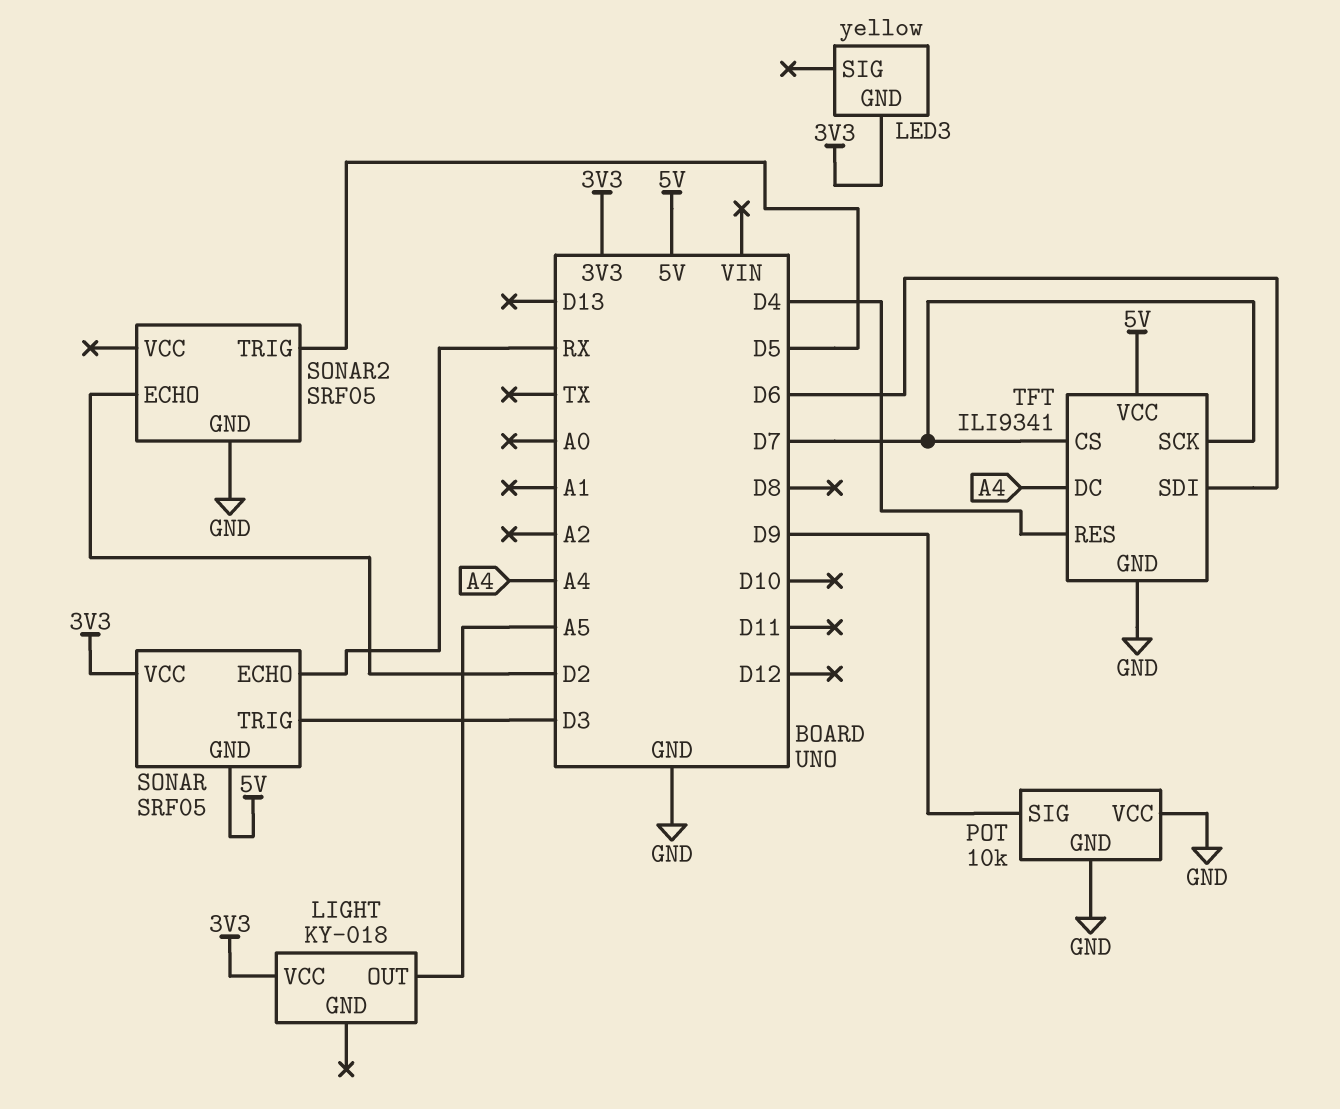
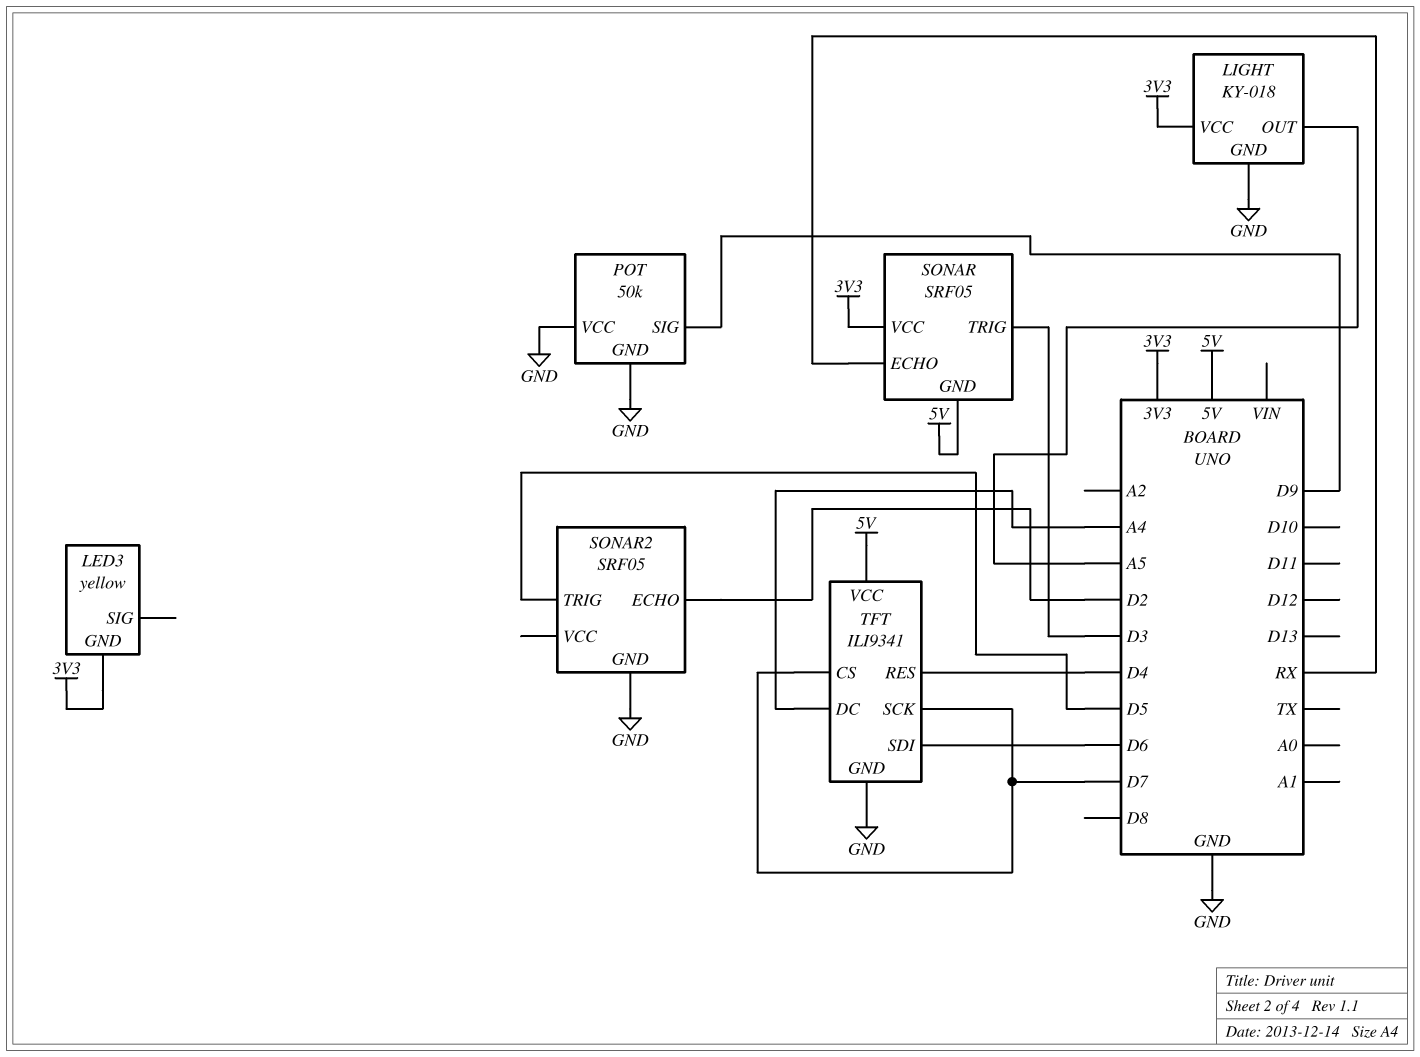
LIGHT pin GND: none -> GND
POT: 10k -> 50k

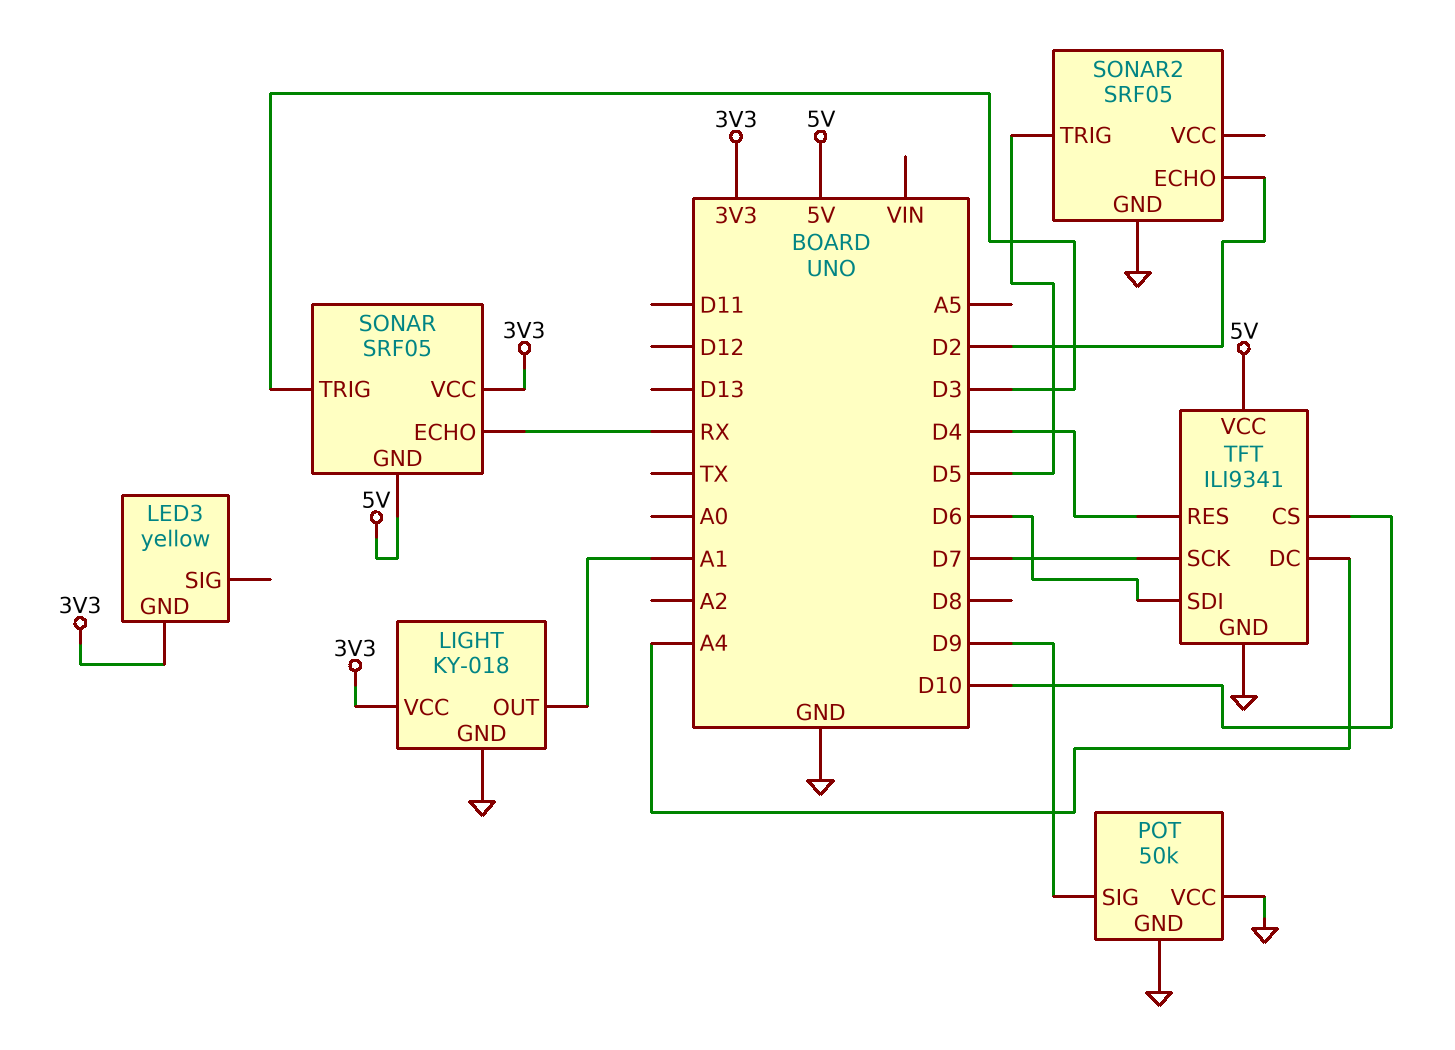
LIGHT pin OUT: A5 -> A1
TFT pin CS: D7 -> D10

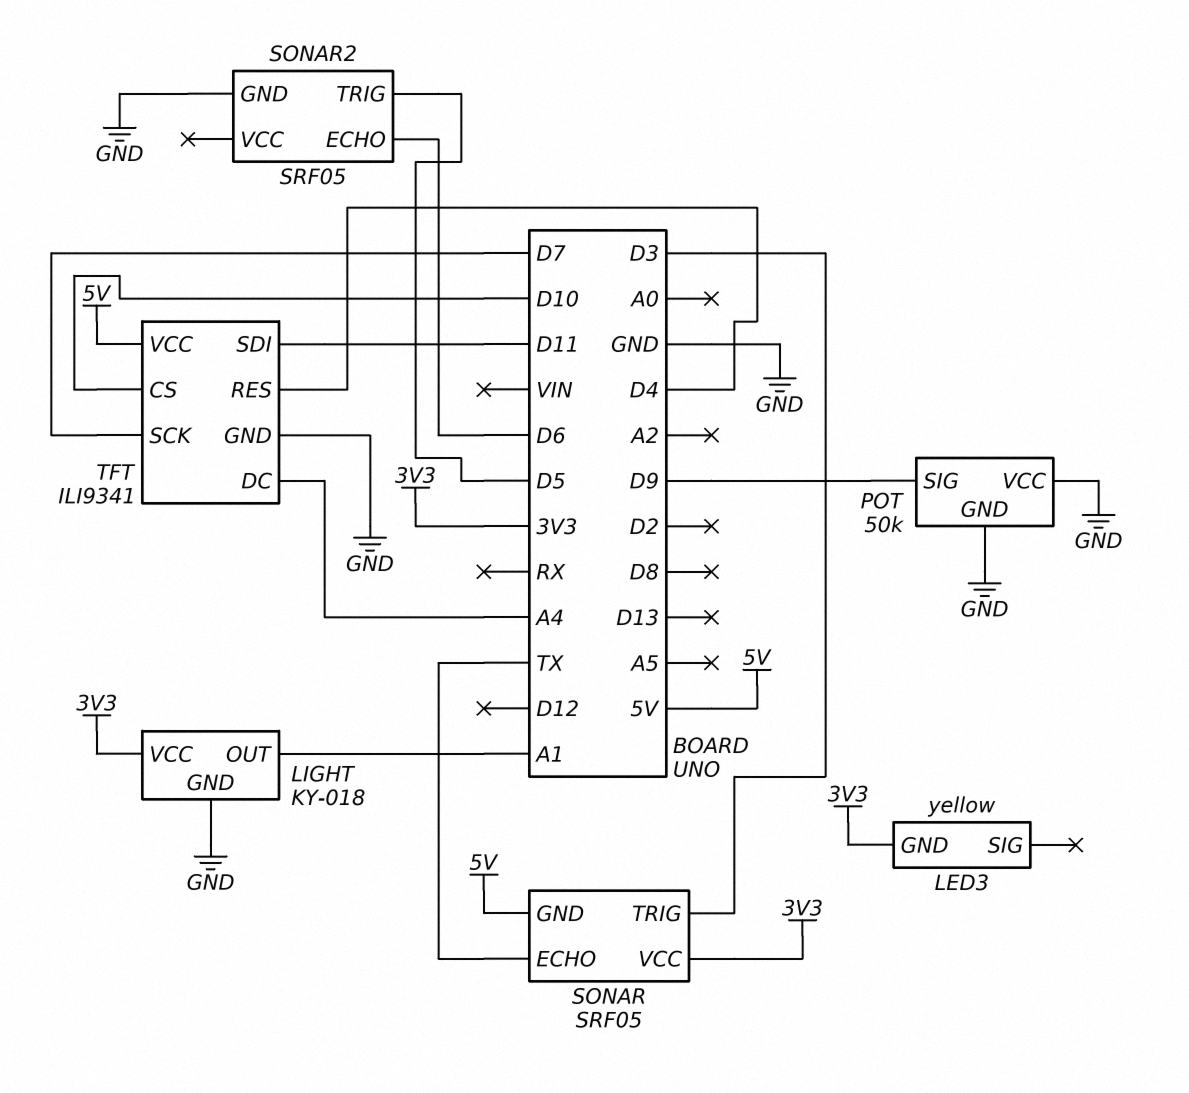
SONAR pin ECHO: RX -> TX
SONAR2 pin ECHO: D2 -> D6
TFT pin SDI: D6 -> D11

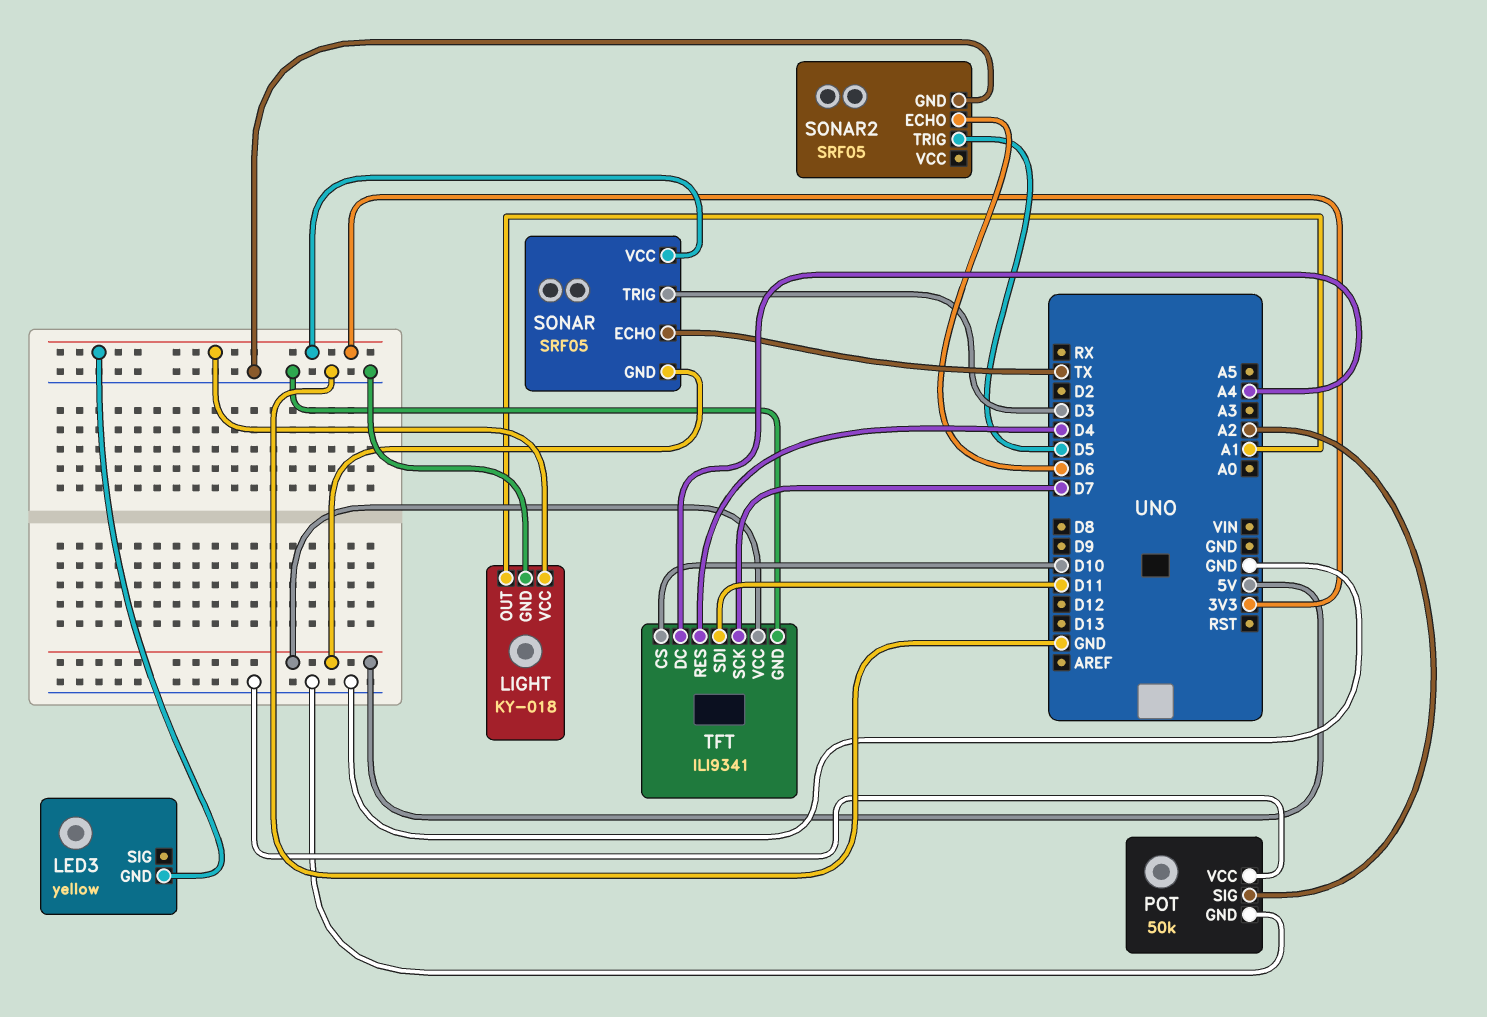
POT pin SIG: D9 -> A2

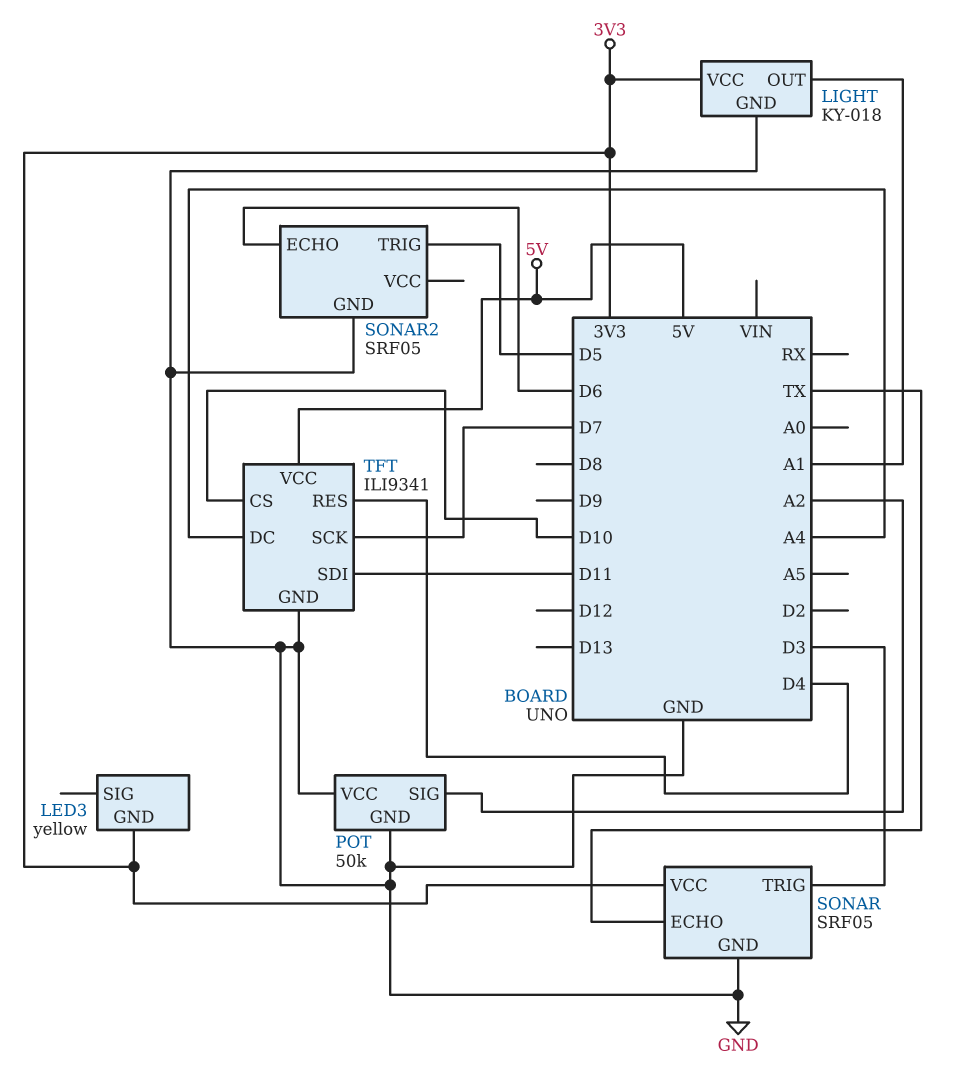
SONAR pin GND: 5V -> GND

